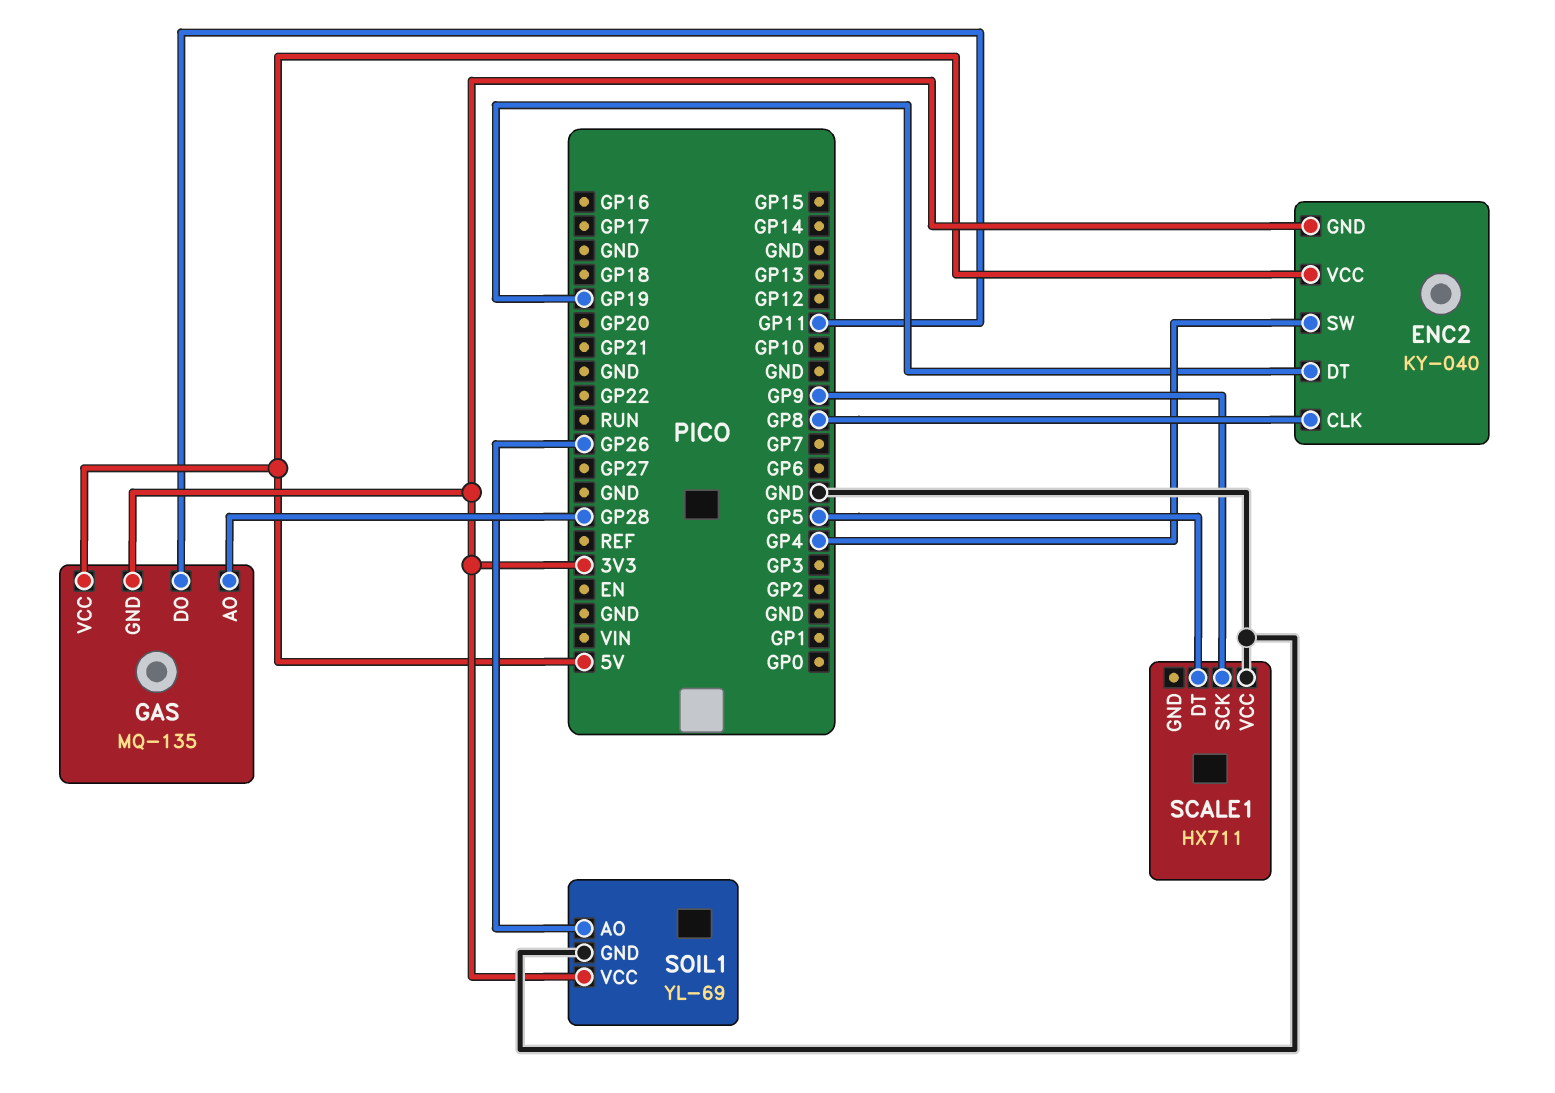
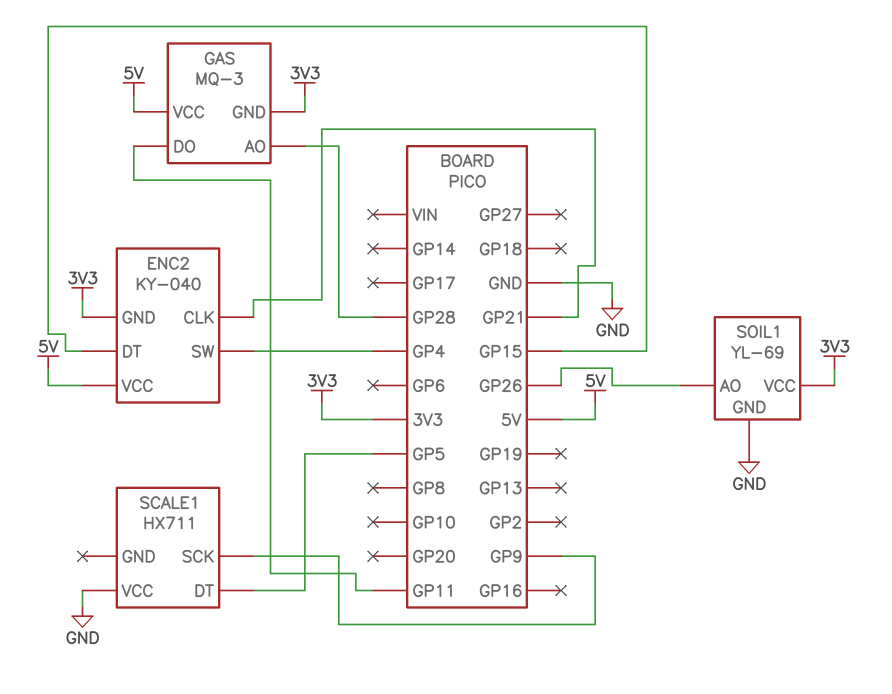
ENC2 pin CLK: GP8 -> GP21
ENC2 pin DT: GP19 -> GP15
GAS: MQ-135 -> MQ-3

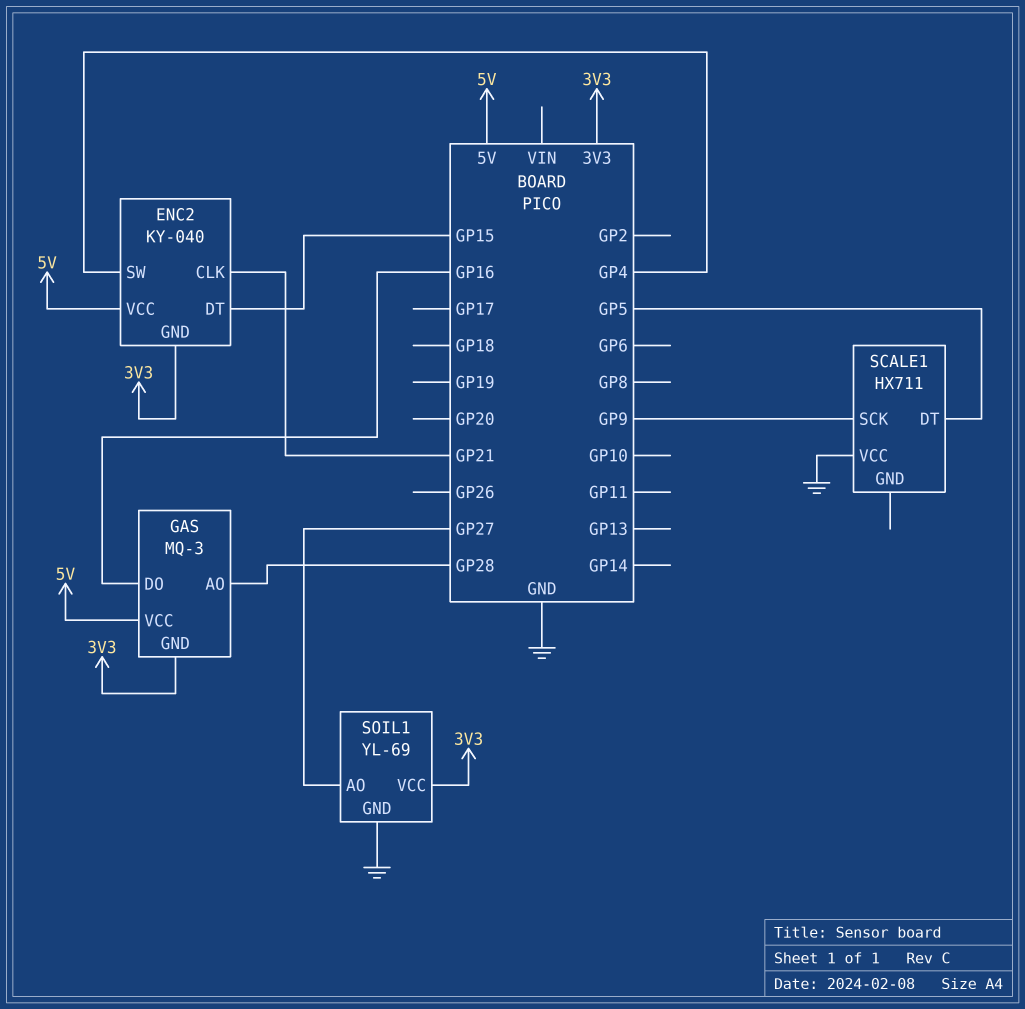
GAS pin DO: GP11 -> GP16
SOIL1 pin AO: GP26 -> GP27

